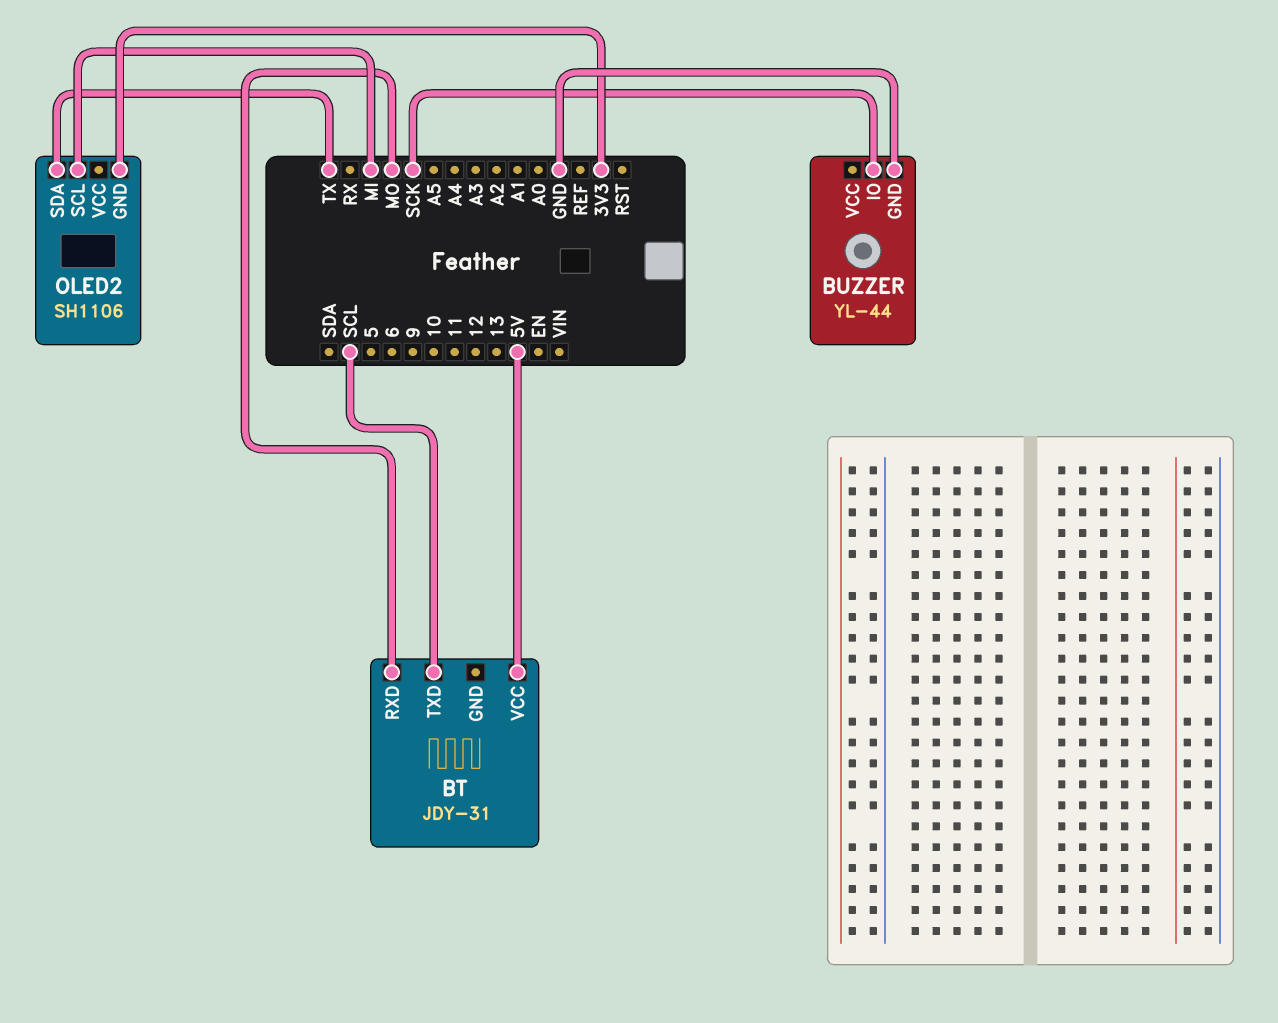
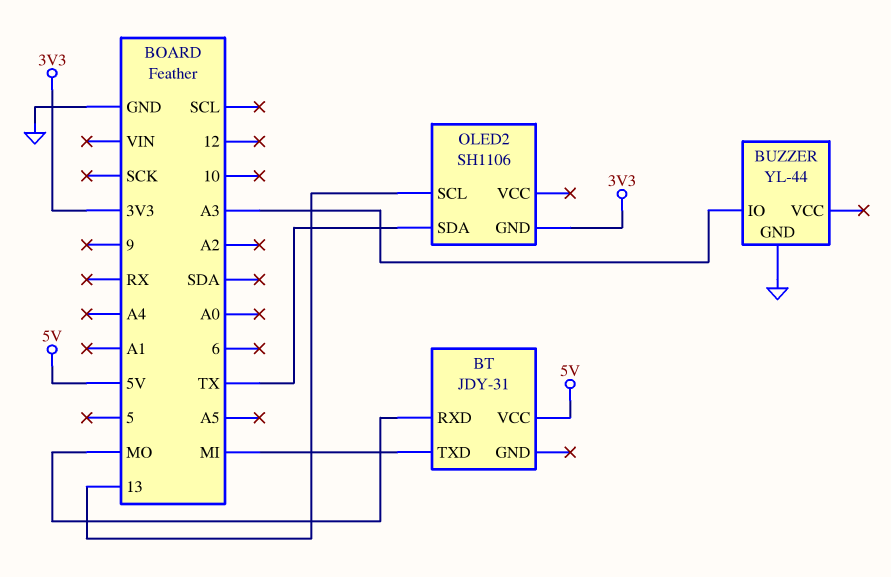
BT pin TXD: SCL -> MI
BUZZER pin IO: SCK -> A3
OLED2 pin SCL: MI -> 13

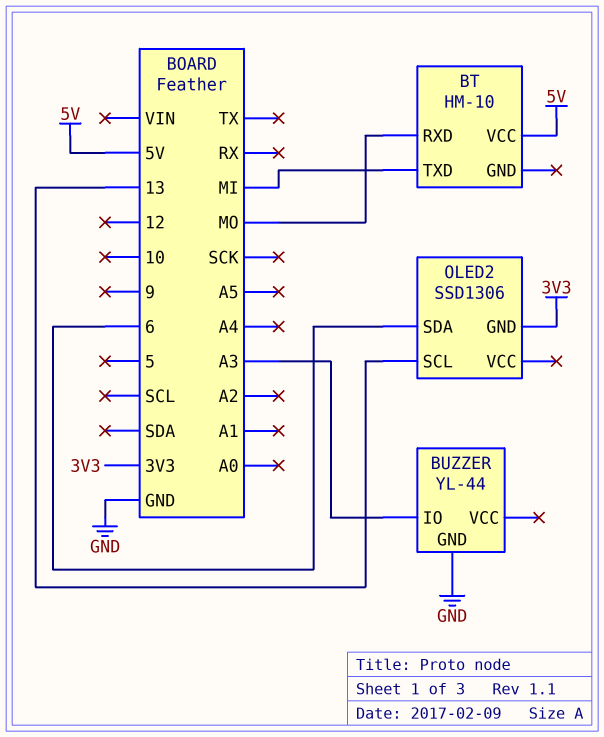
BT: JDY-31 -> HM-10
OLED2: SH1106 -> SSD1306
OLED2 pin SDA: TX -> 6

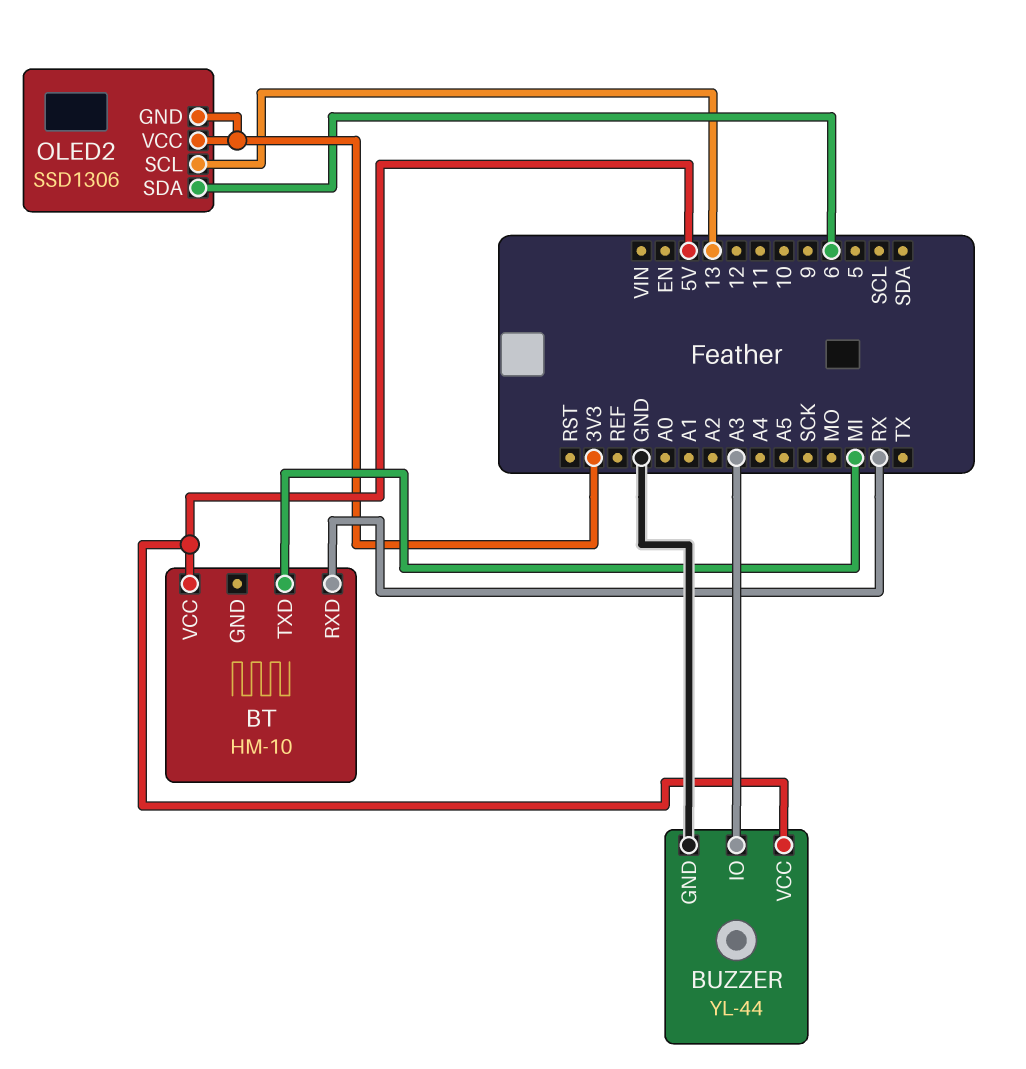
BT pin RXD: MO -> RX
BUZZER pin VCC: none -> 5V
OLED2 pin VCC: none -> 3V3

